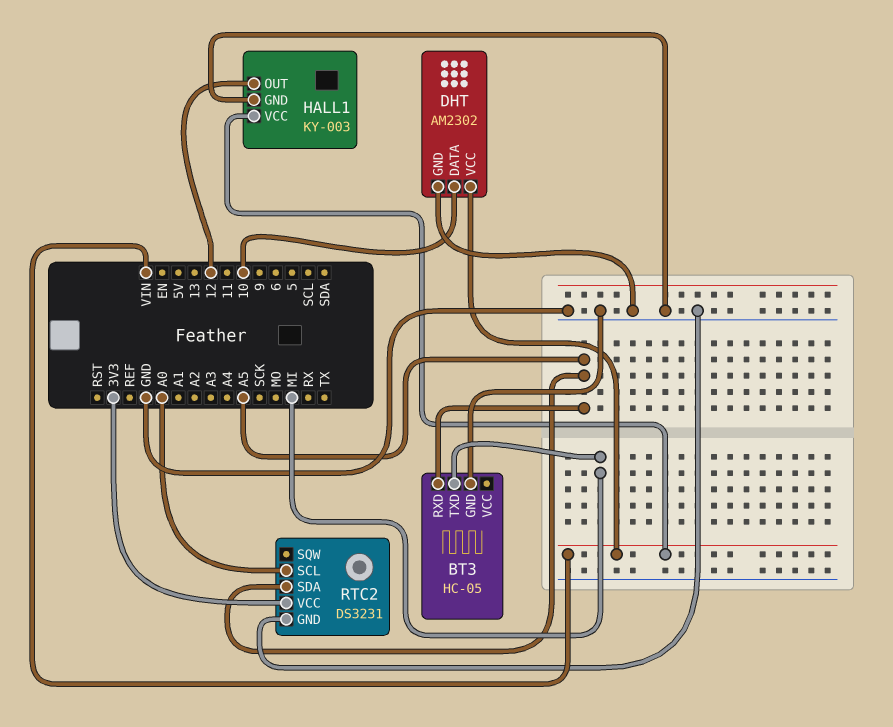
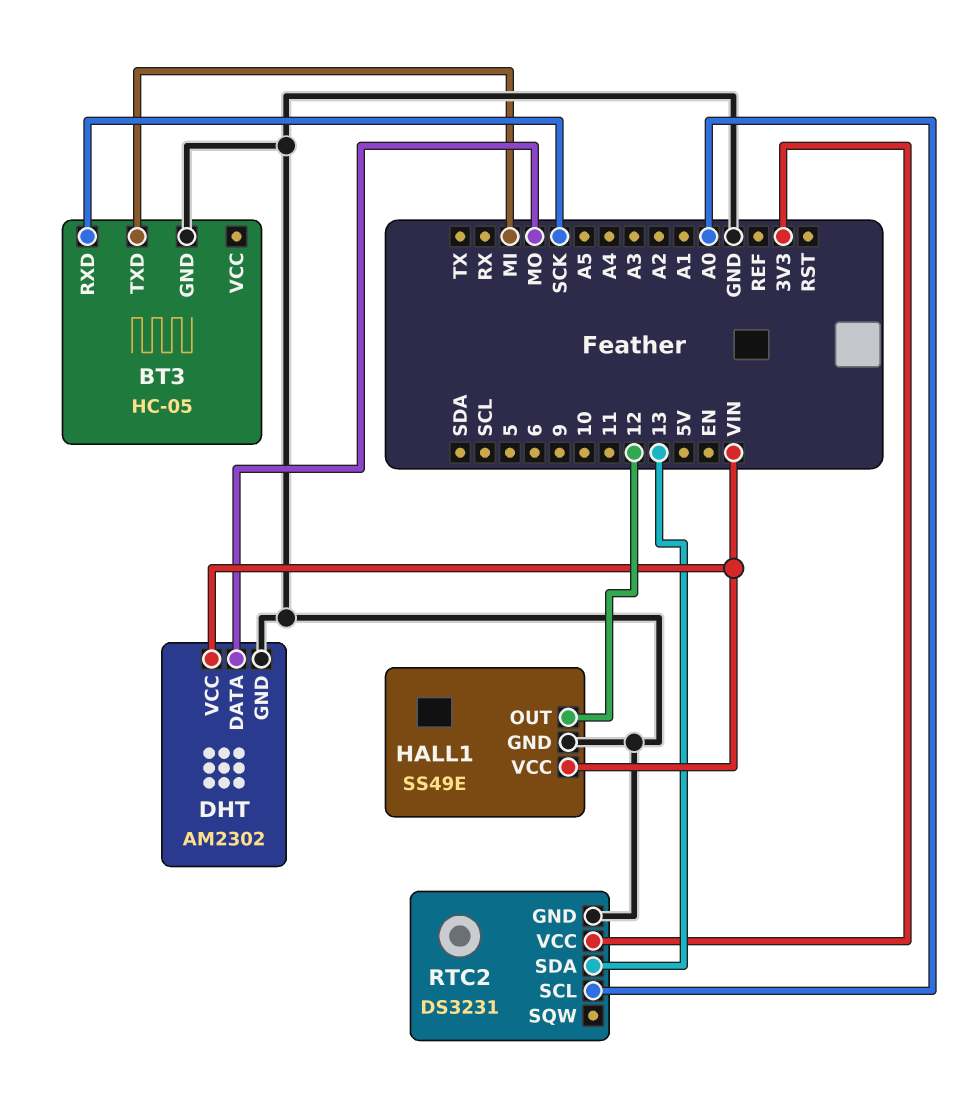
BT3 pin RXD: A5 -> SCK
DHT pin DATA: 10 -> MO
HALL1: KY-003 -> SS49E
RTC2 pin SDA: A5 -> 13

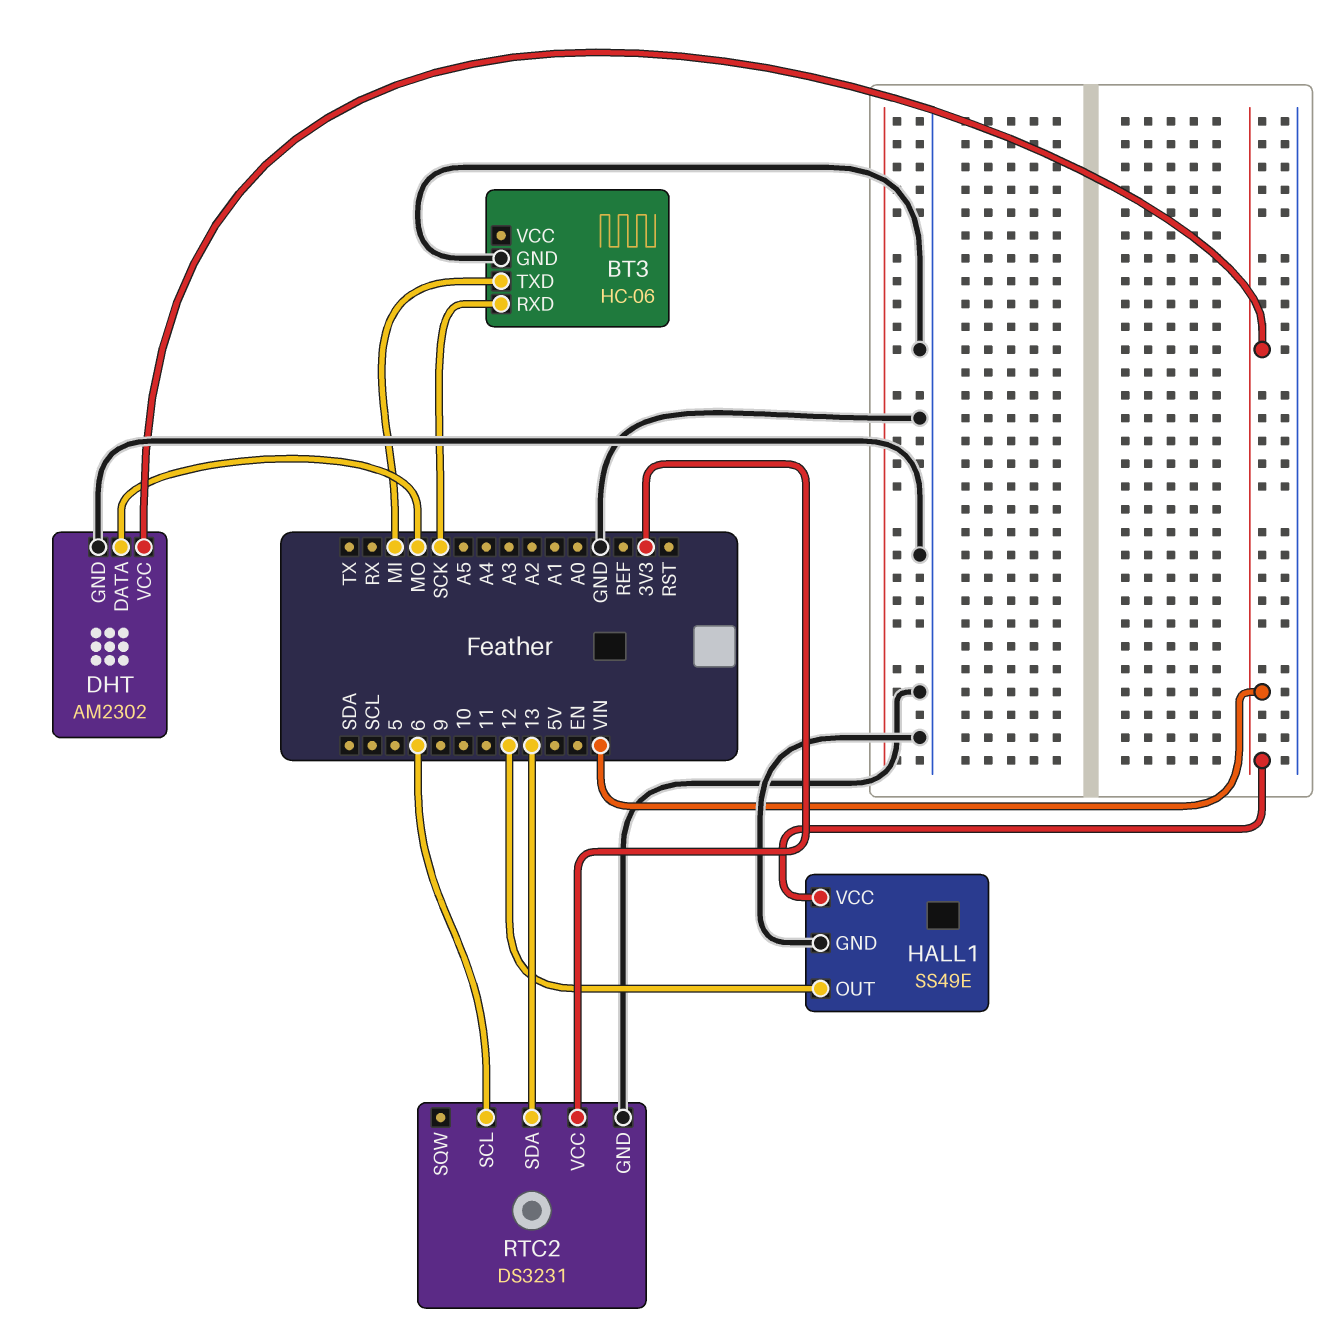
BT3: HC-05 -> HC-06
RTC2 pin SCL: A0 -> 6

